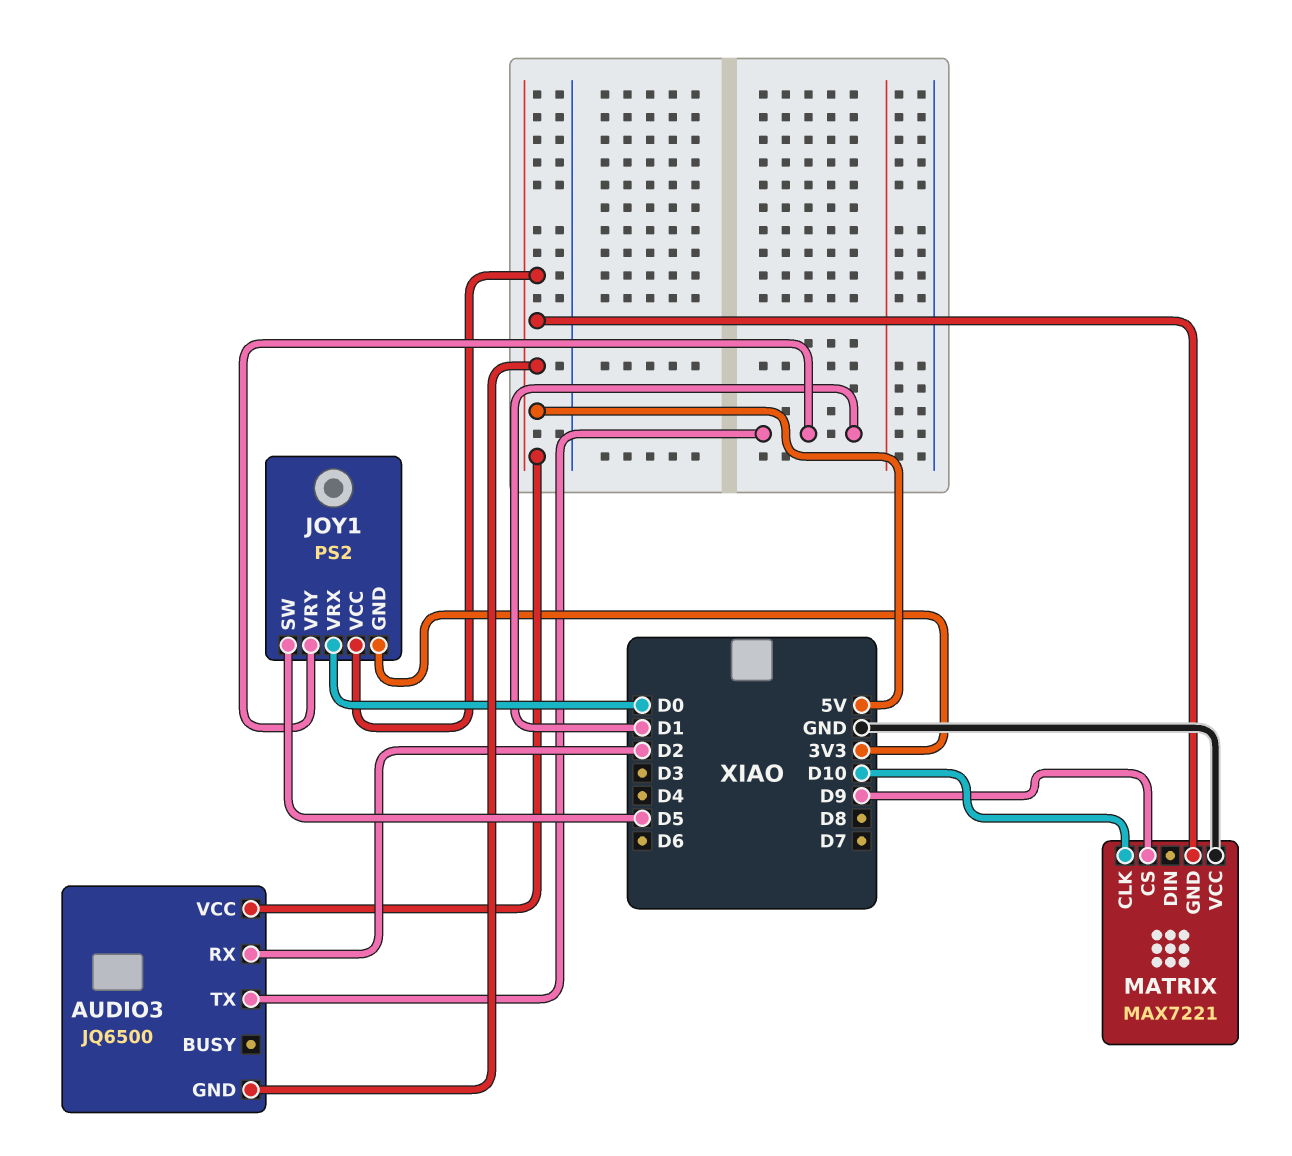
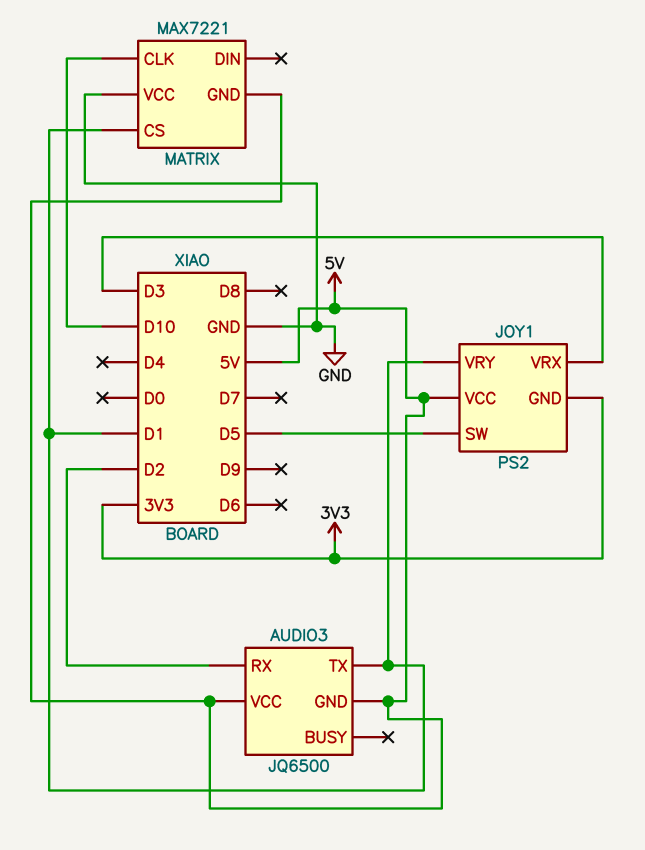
JOY1 pin VRX: D0 -> D3
MATRIX pin CS: D9 -> D1

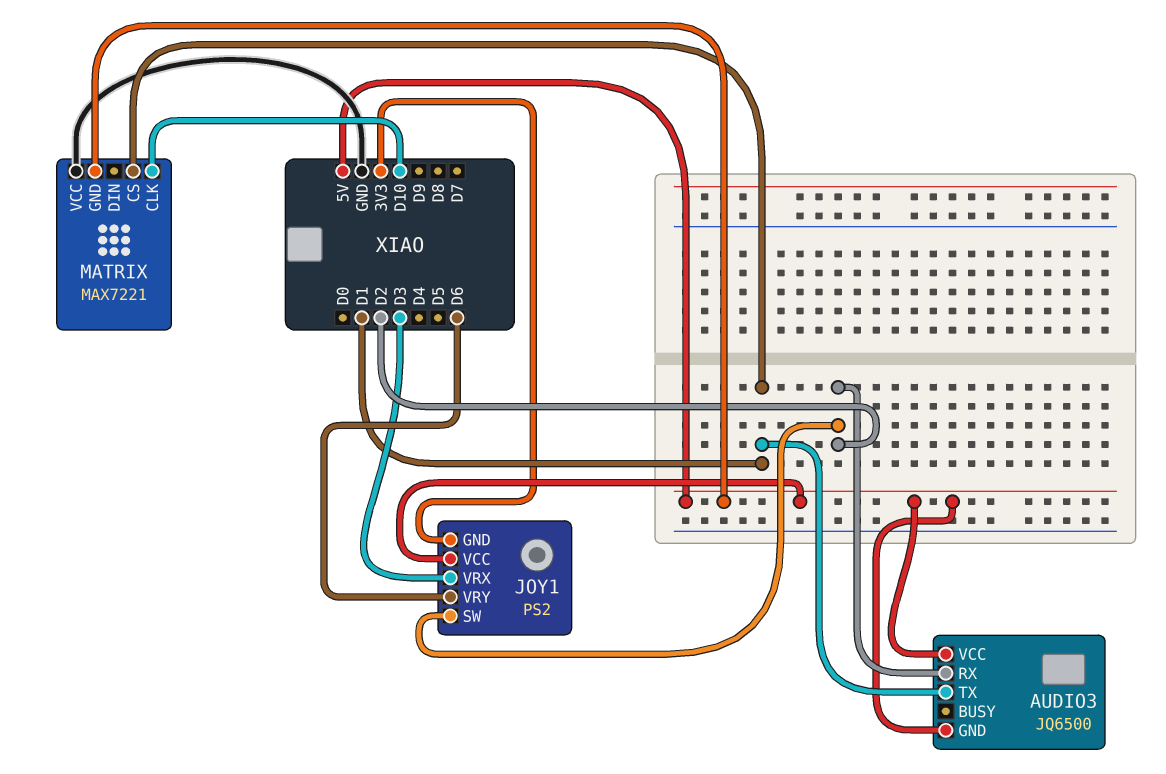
JOY1 pin SW: D5 -> D2
JOY1 pin VRY: D1 -> D6

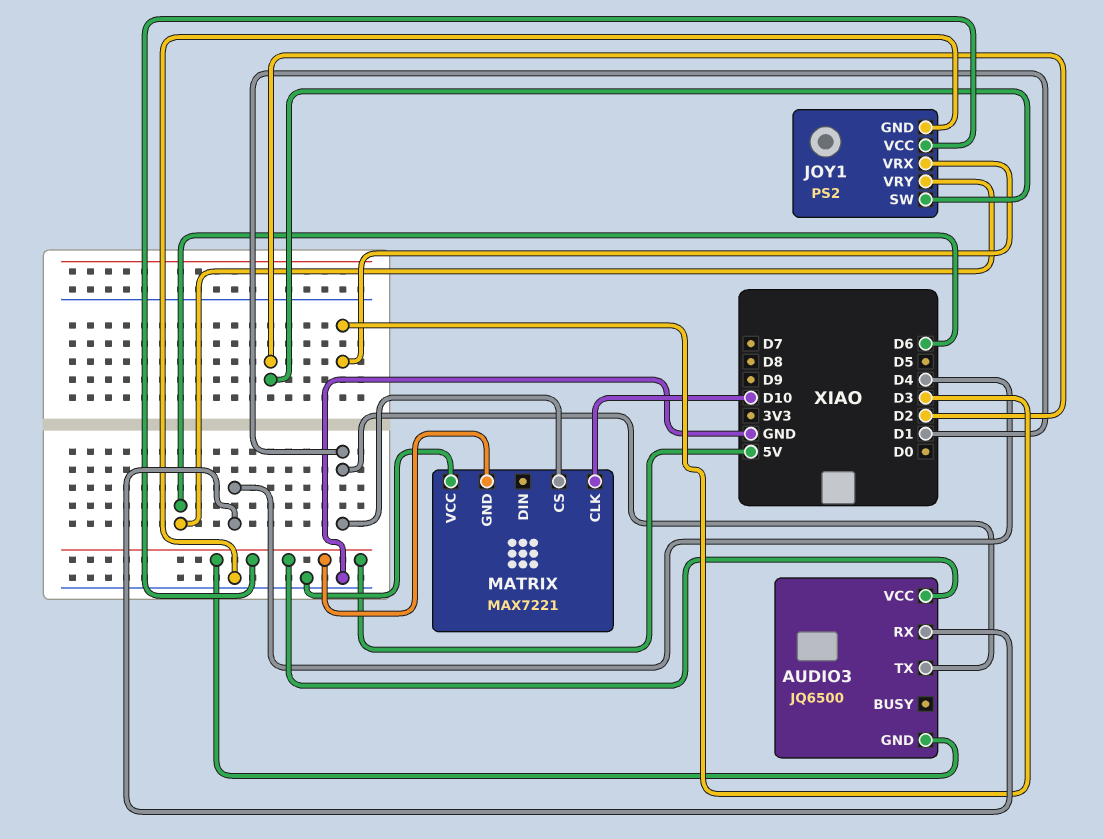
AUDIO3 pin RX: D2 -> D4
JOY1 pin GND: 3V3 -> GND

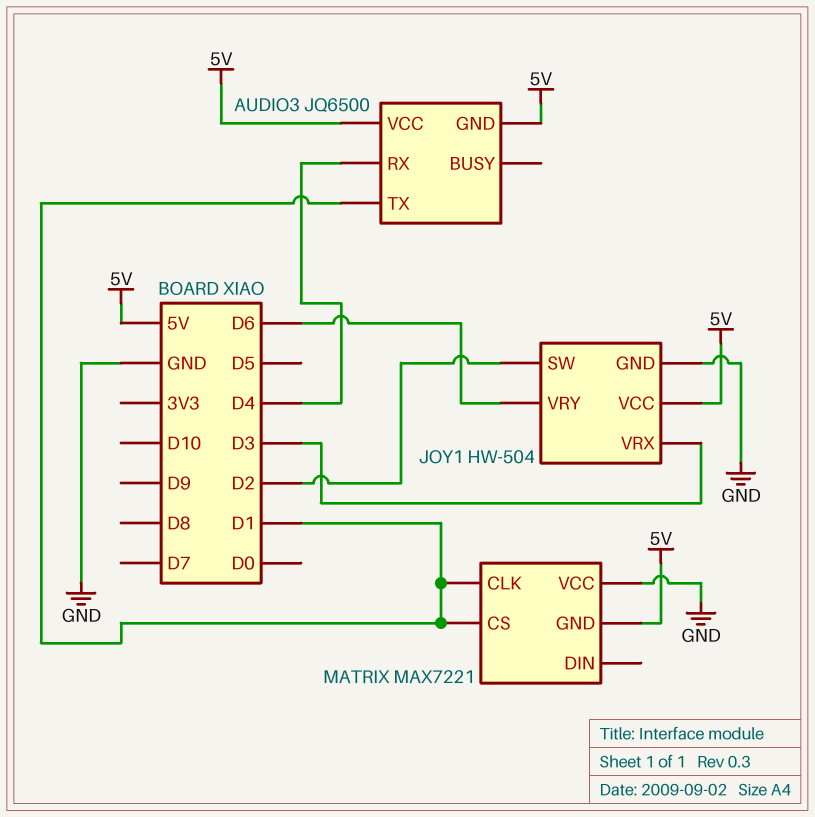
JOY1: PS2 -> HW-504
MATRIX pin CLK: D10 -> D1

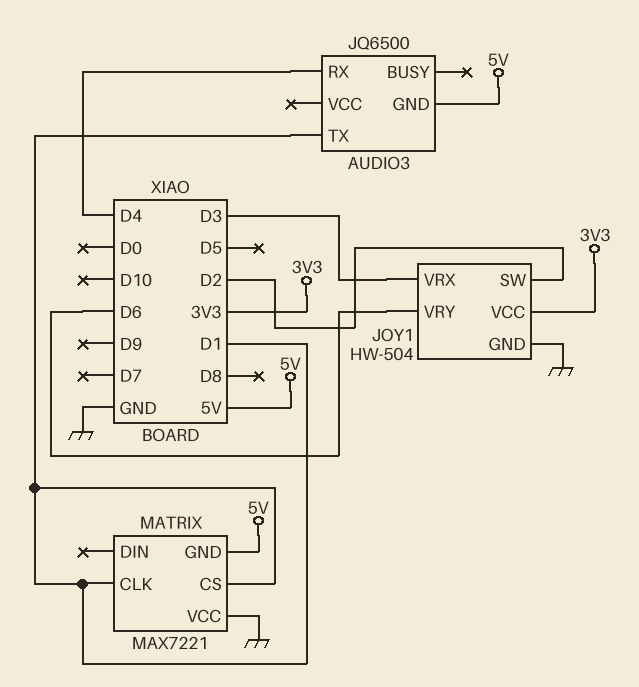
AUDIO3 pin VCC: 5V -> none
JOY1 pin VCC: 5V -> 3V3

